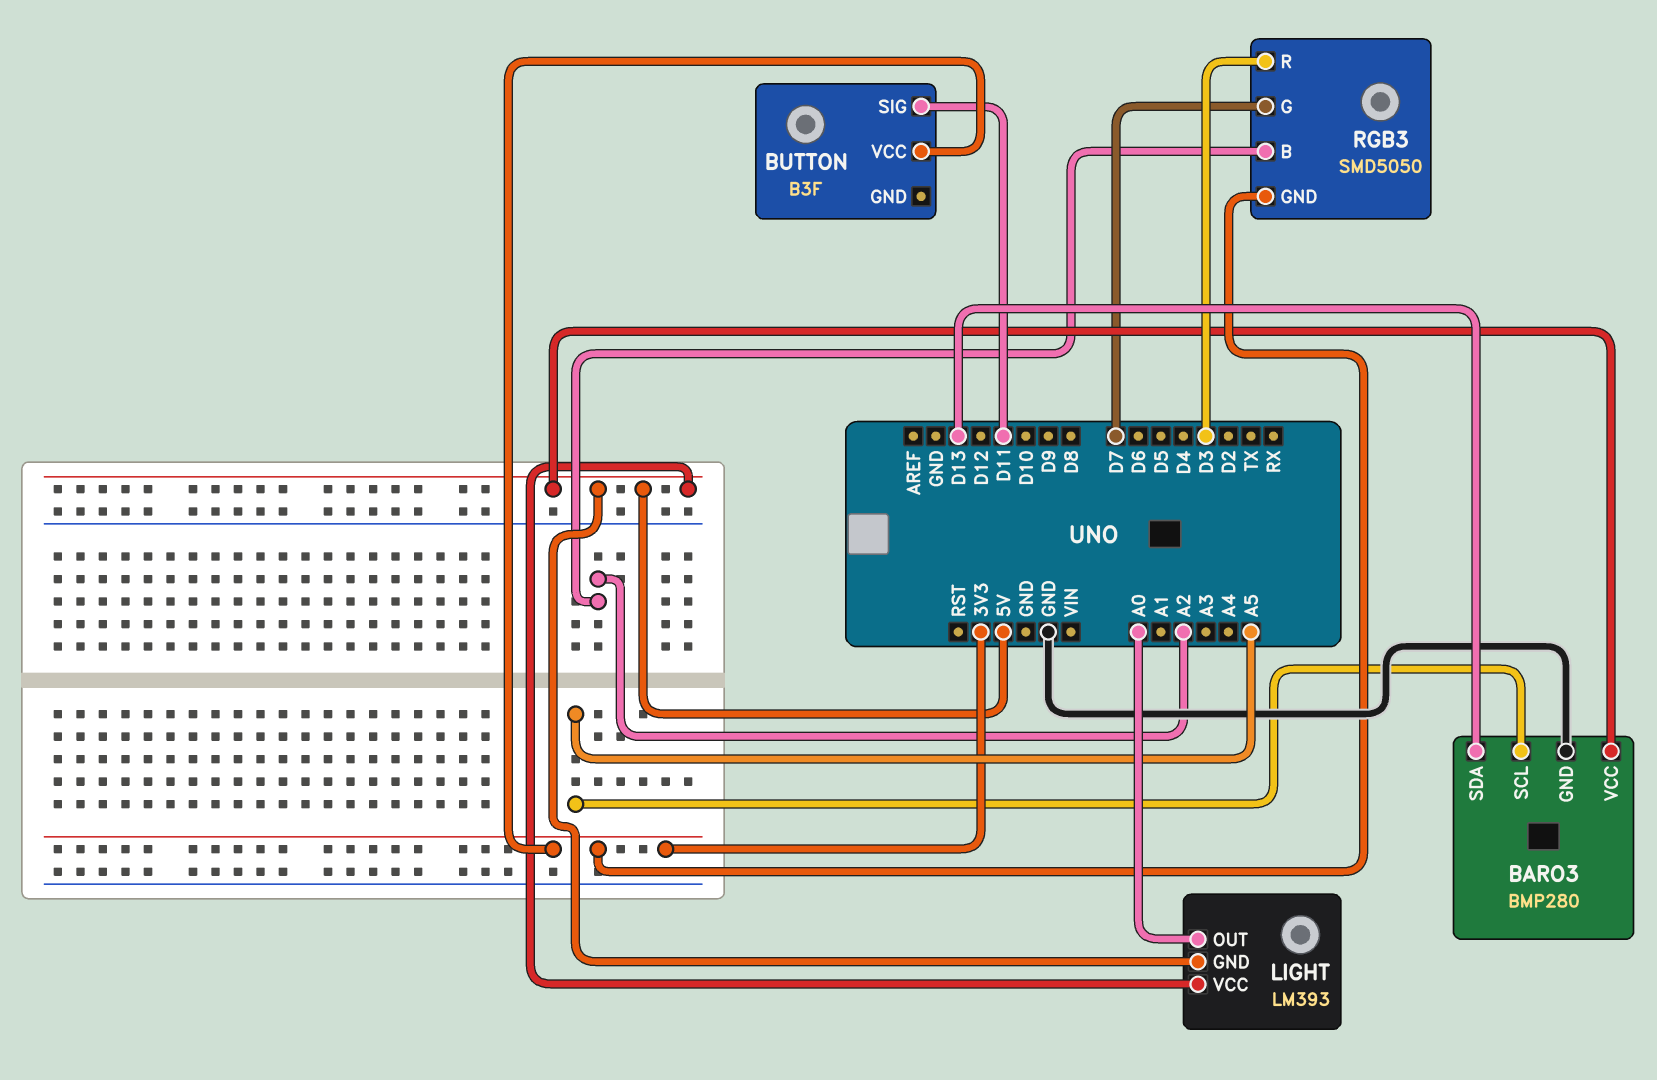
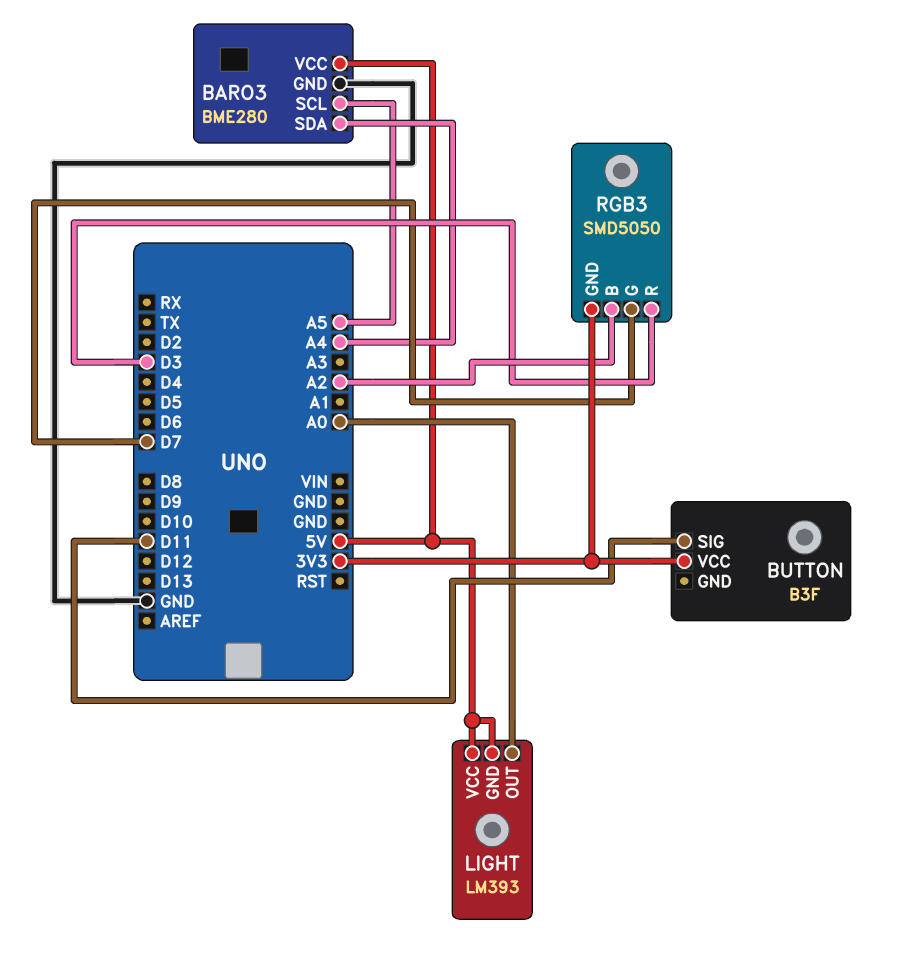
BARO3: BMP280 -> BME280
BARO3 pin SDA: D13 -> A4

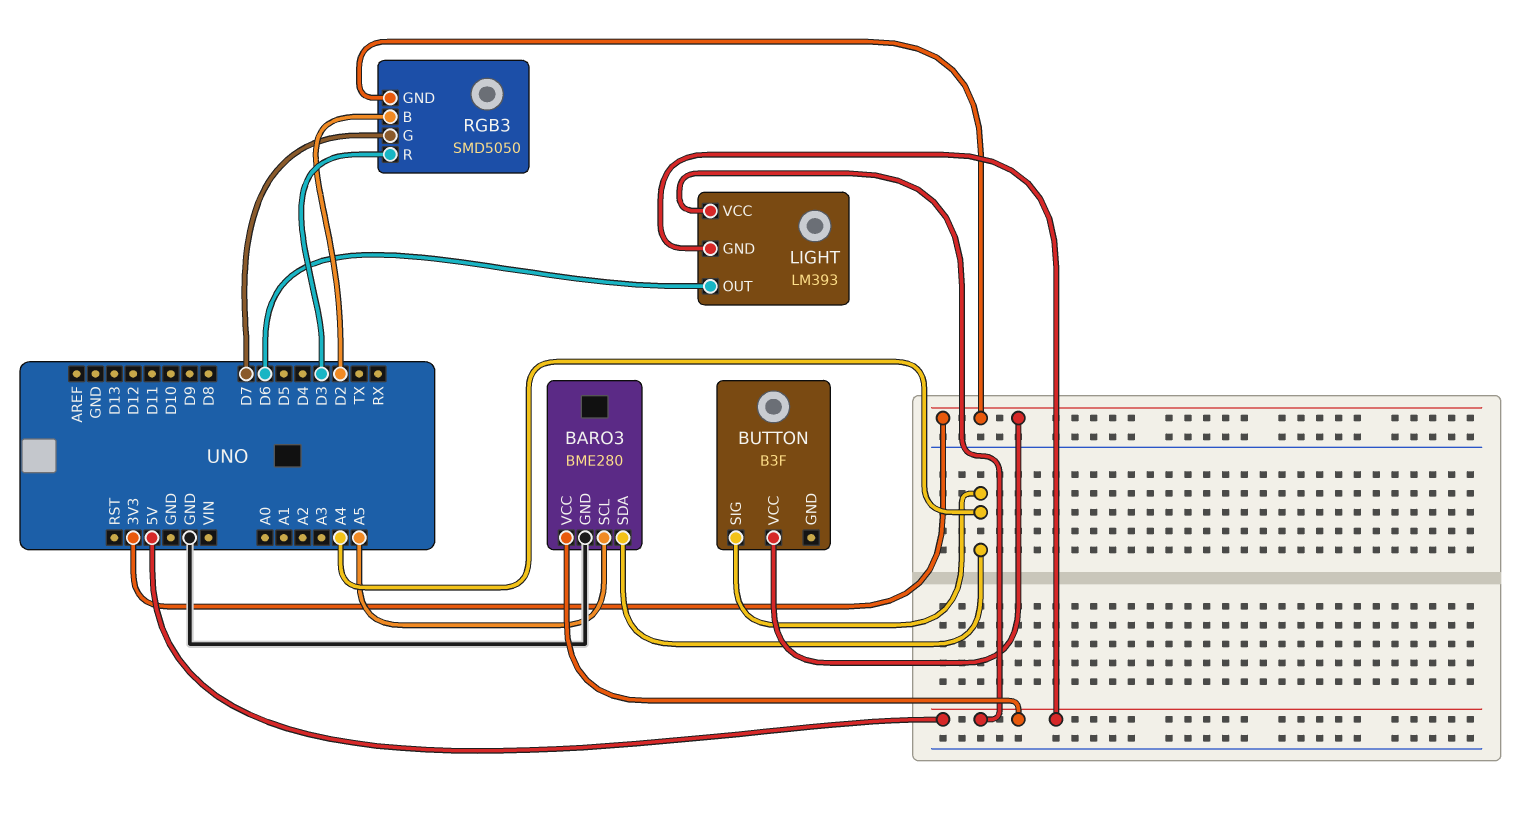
BUTTON pin SIG: D11 -> A4
LIGHT pin OUT: A0 -> D6
RGB3 pin B: A2 -> D2

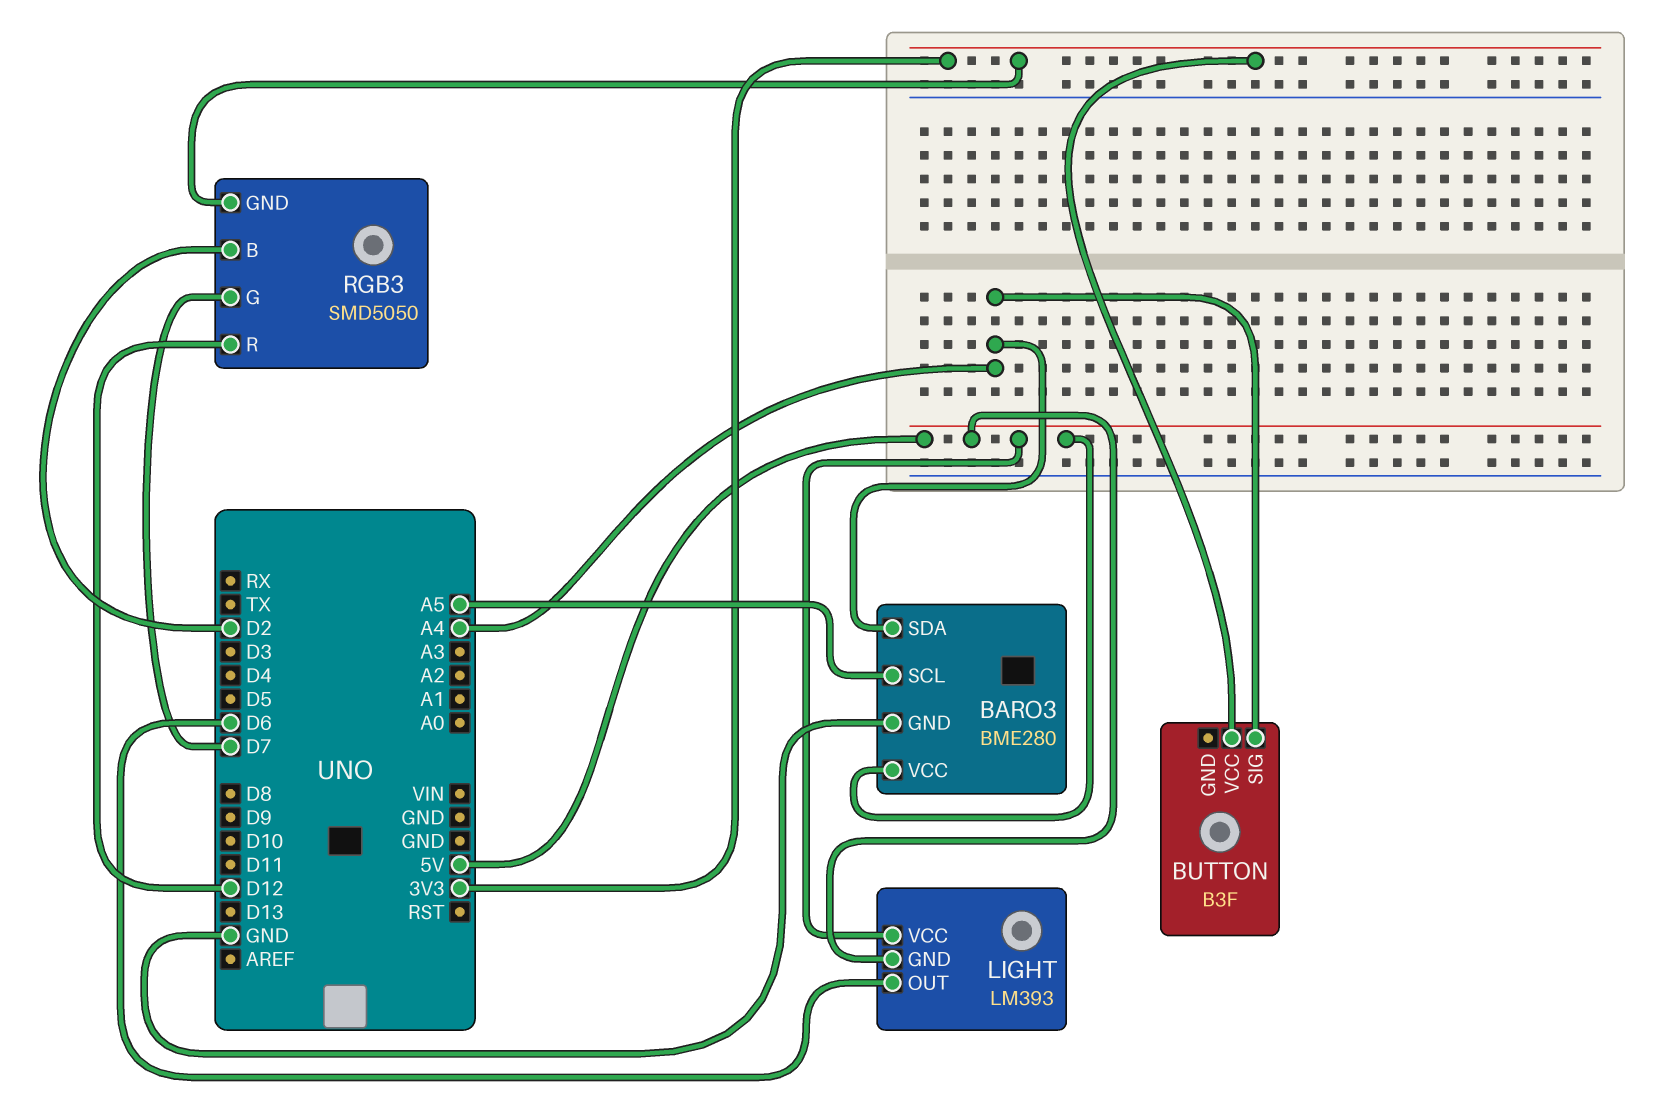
RGB3 pin R: D3 -> D12

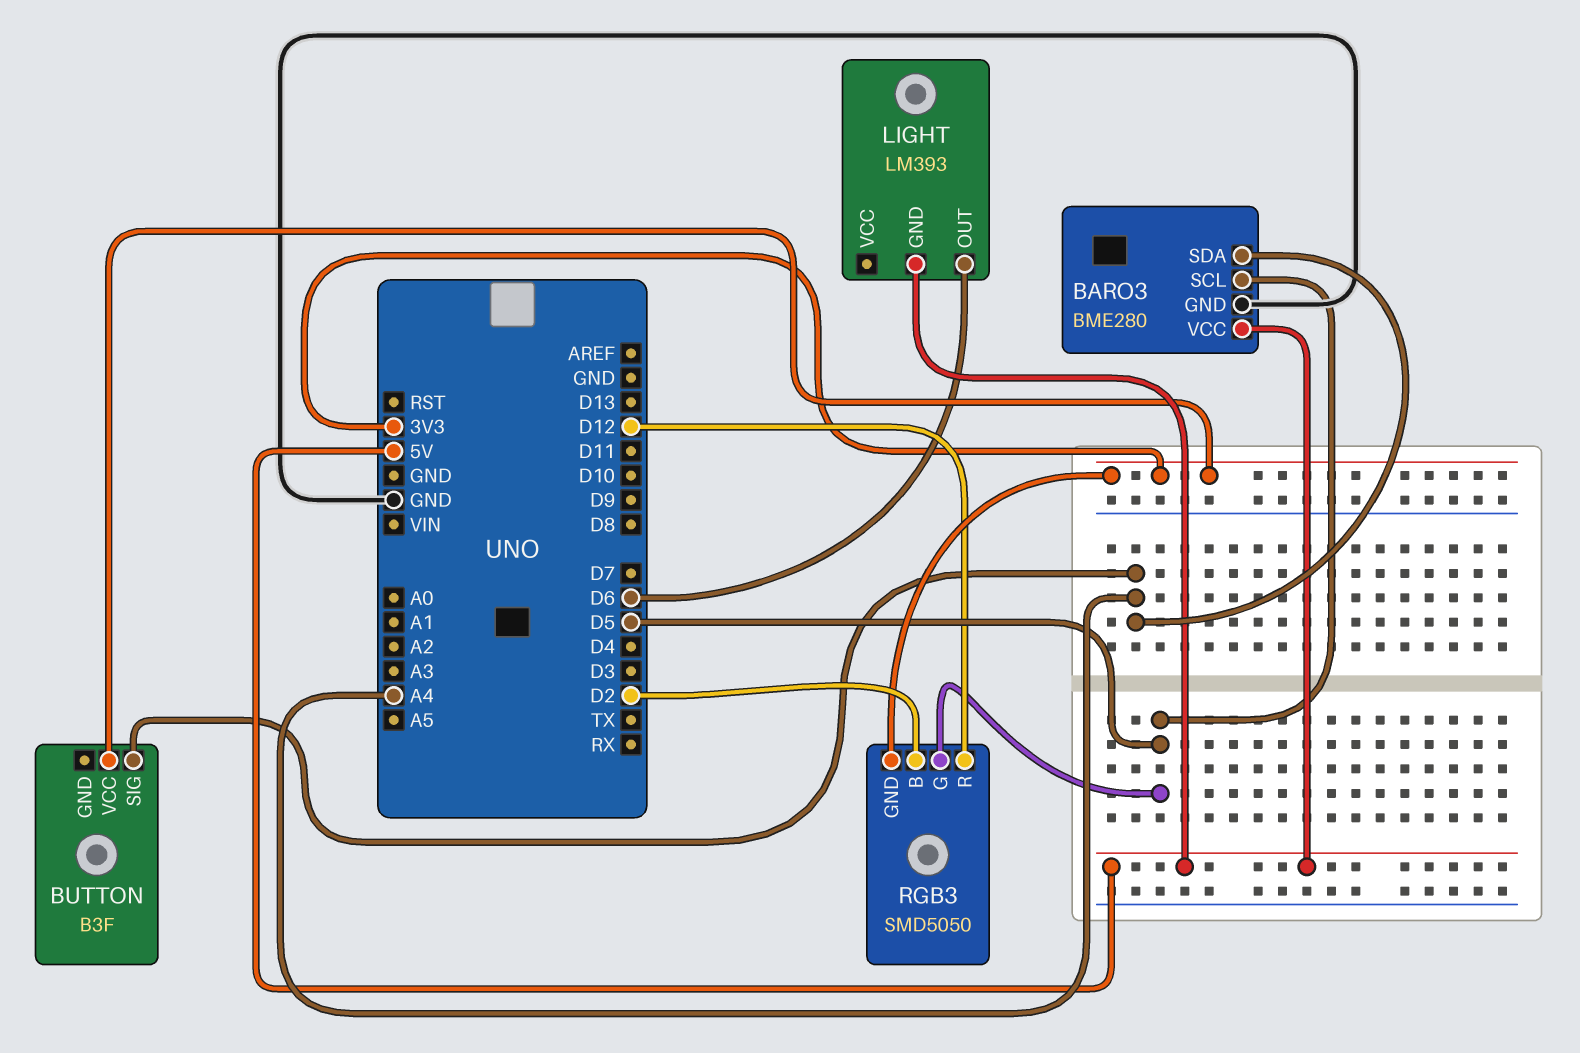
BARO3 pin SCL: A5 -> D5
LIGHT pin VCC: 5V -> none
RGB3 pin G: D7 -> D5

